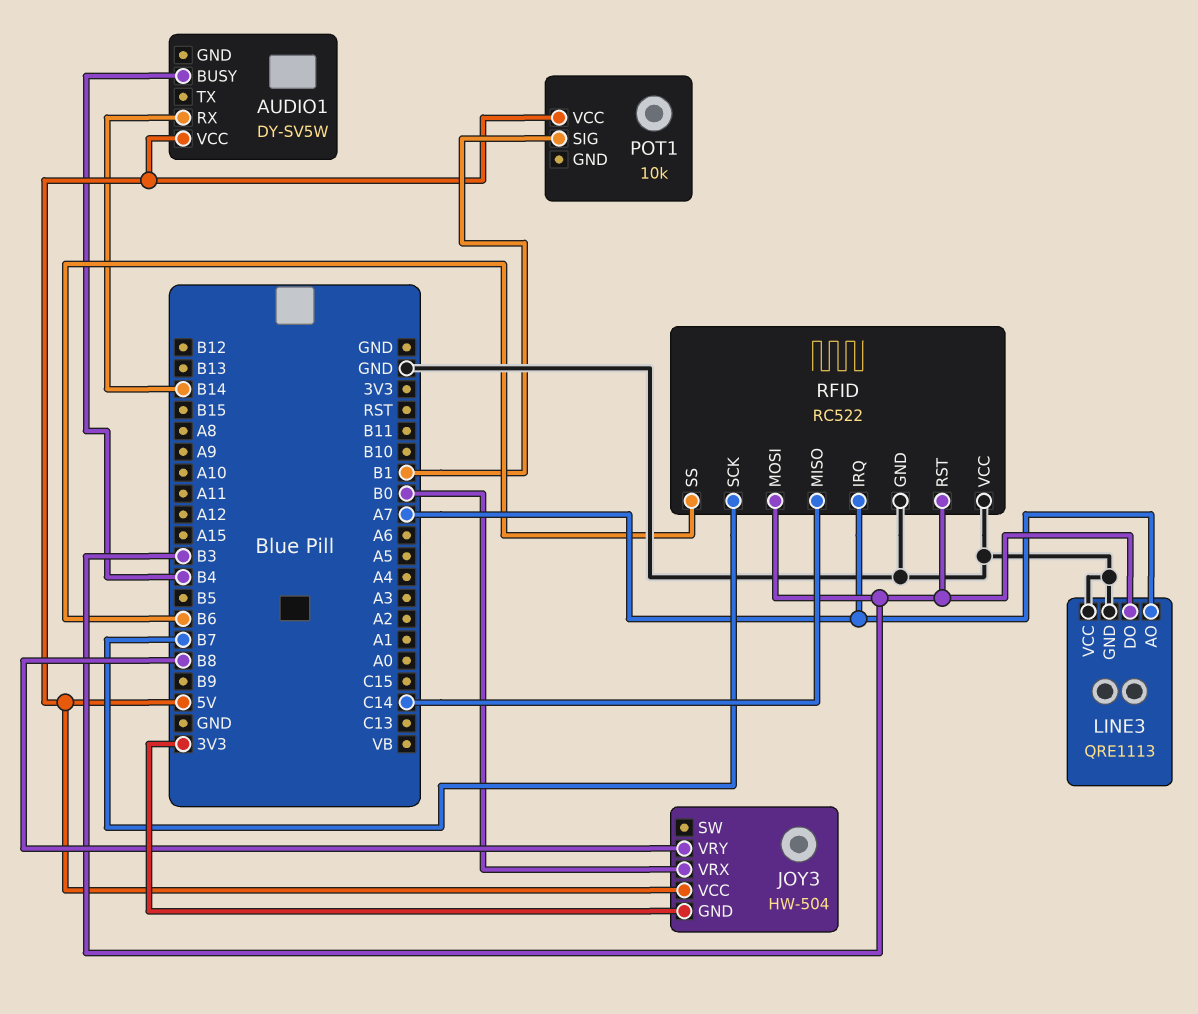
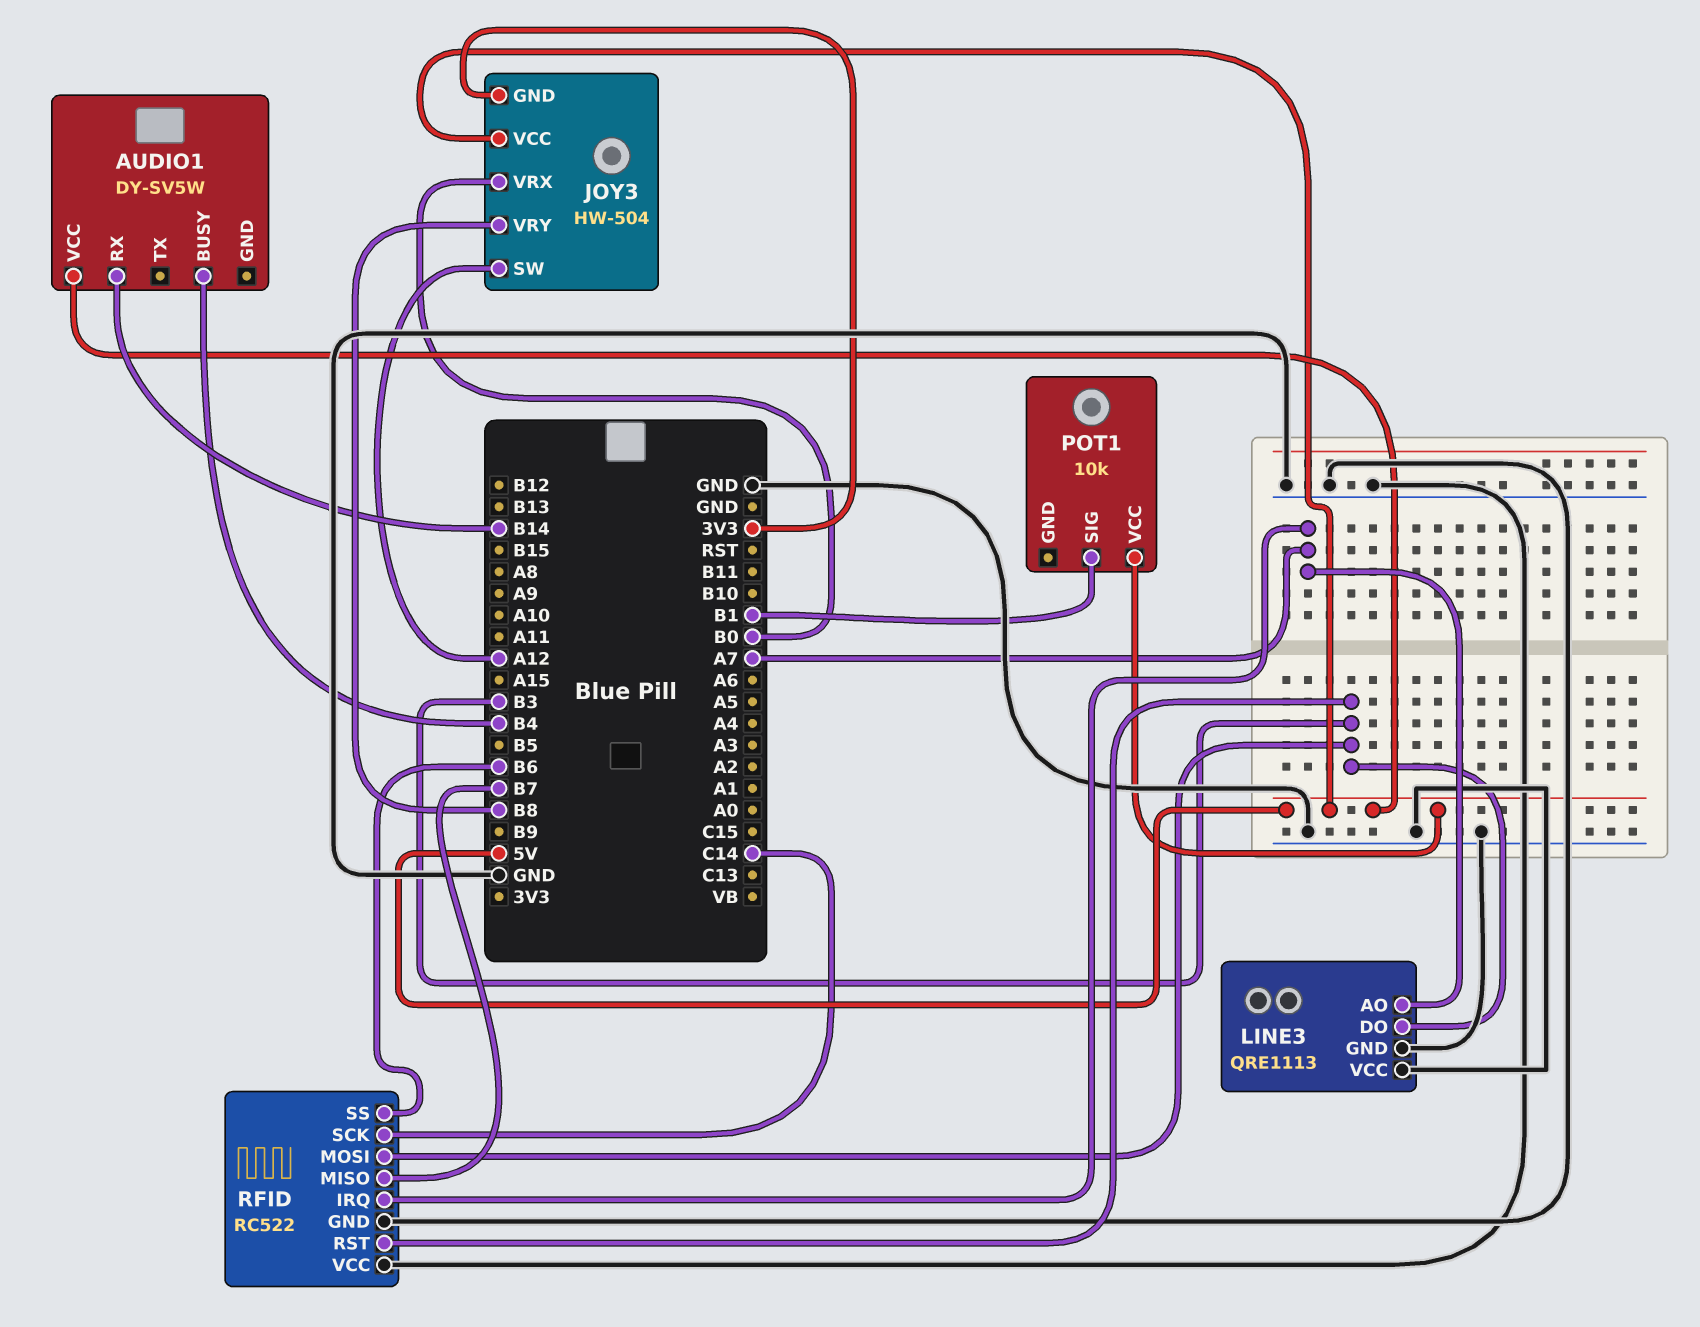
JOY3 pin SW: none -> A12
RFID pin MISO: C14 -> B7
RFID pin SCK: B7 -> C14

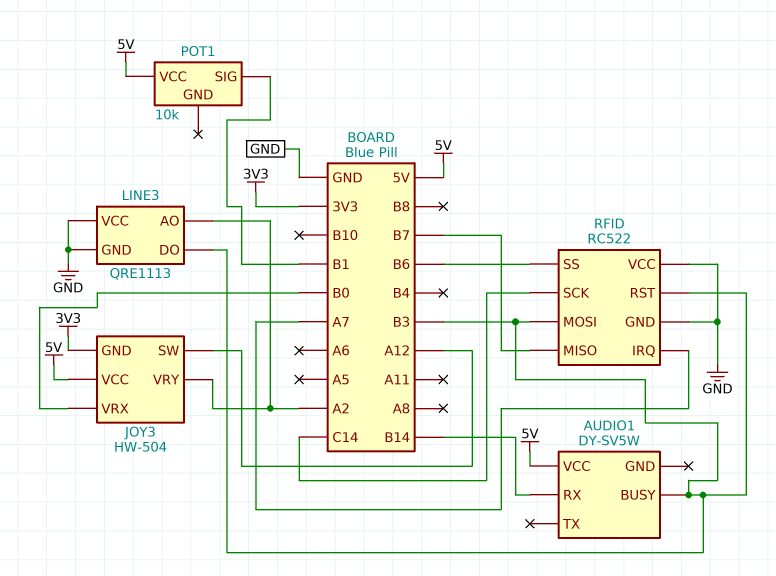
AUDIO1 pin BUSY: B4 -> B3
JOY3 pin VRY: B8 -> A2
LINE3 pin AO: A7 -> A2

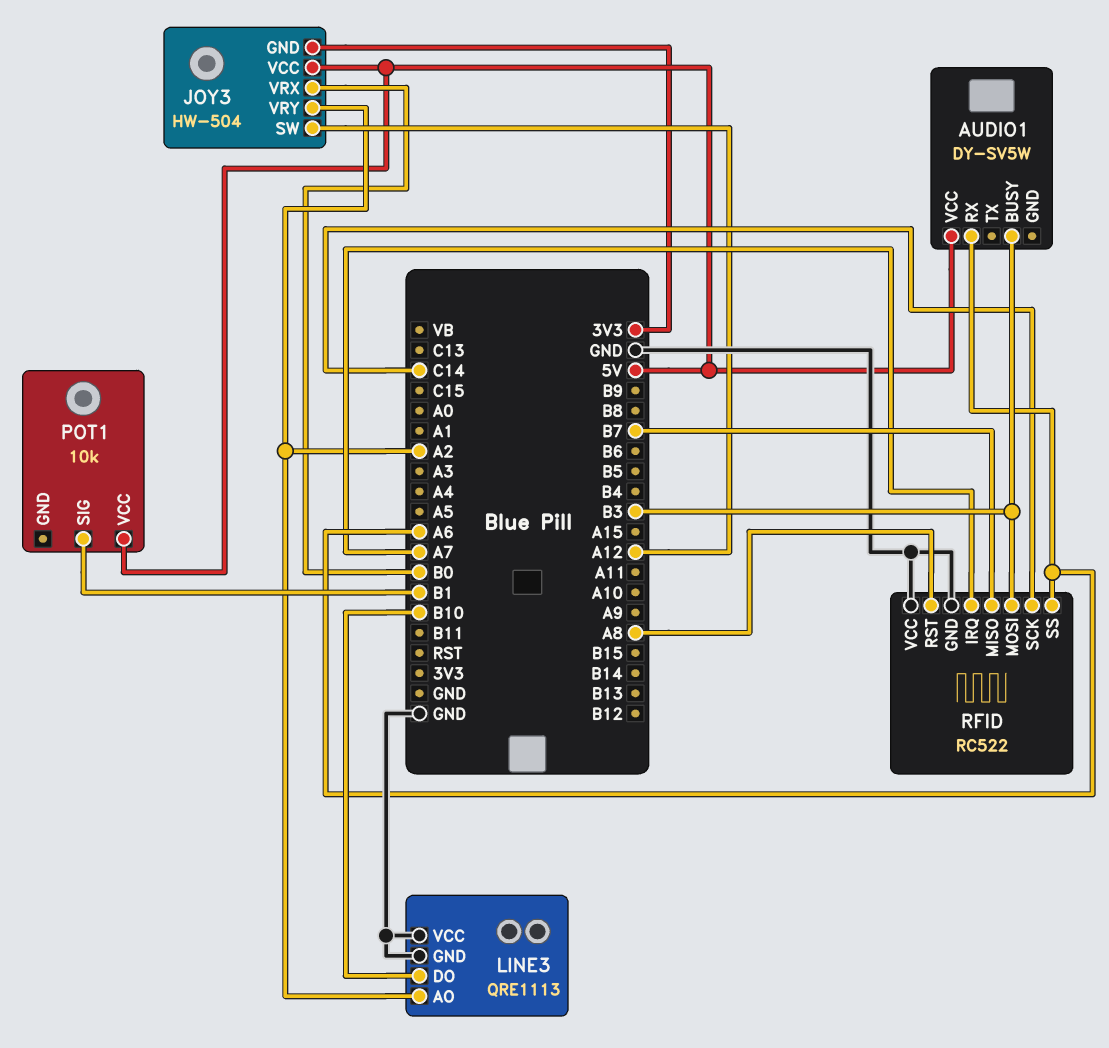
AUDIO1 pin RX: B14 -> A6
LINE3 pin DO: B3 -> B10
RFID pin RST: B3 -> A8
RFID pin SS: B6 -> A6

